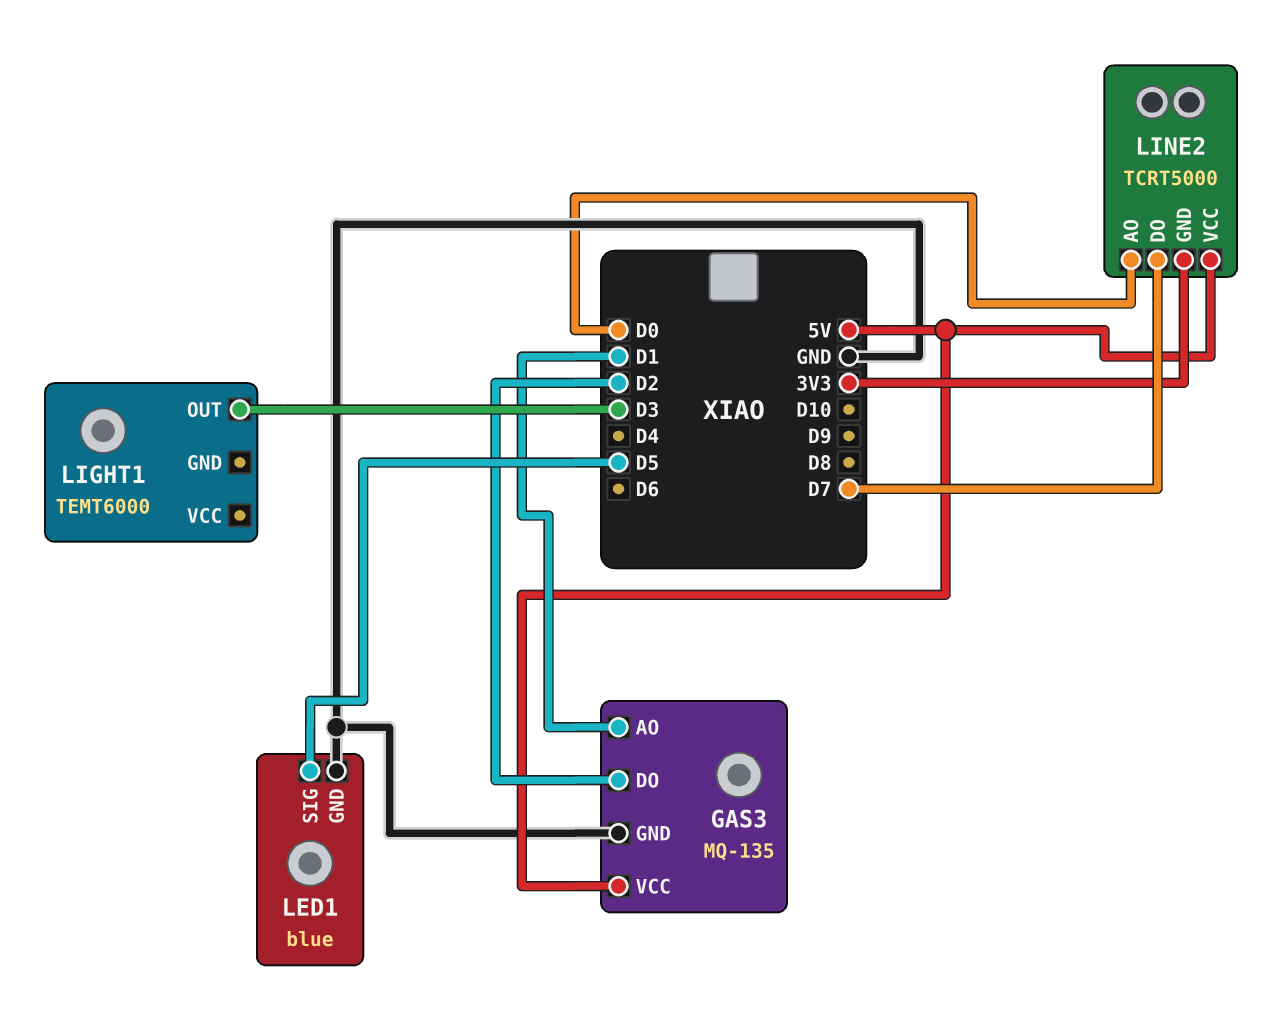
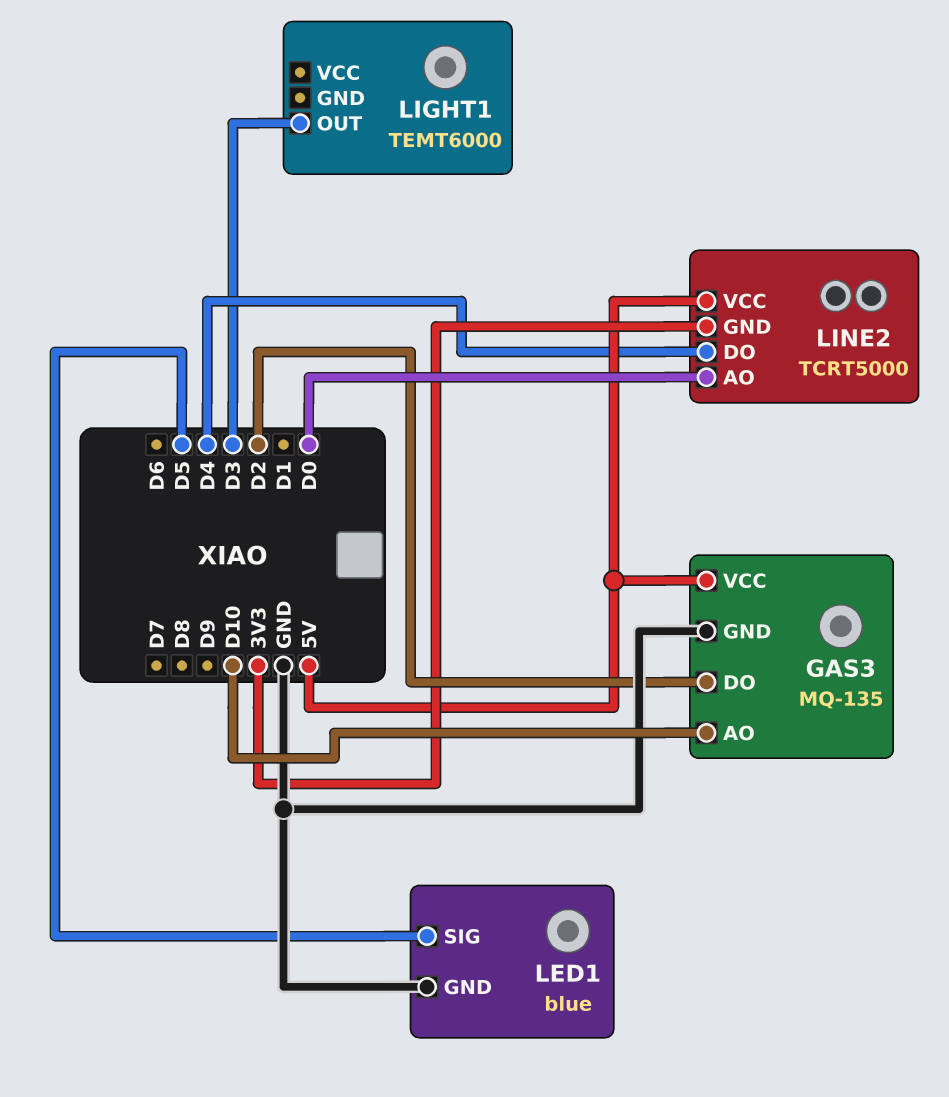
GAS3 pin AO: D1 -> D10
LINE2 pin DO: D7 -> D4

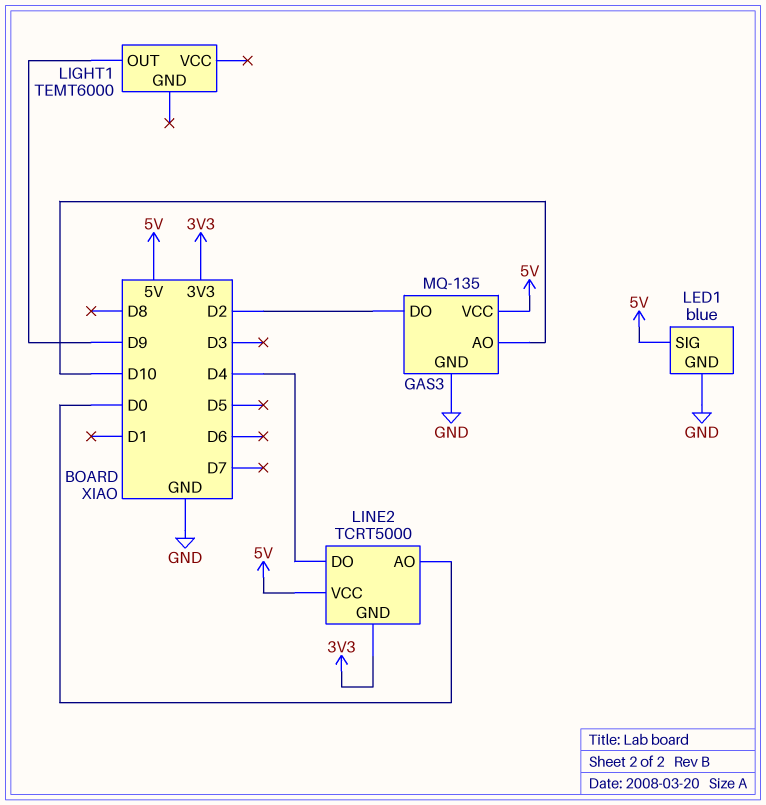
LED1 pin SIG: D5 -> 5V
LIGHT1 pin OUT: D3 -> D9

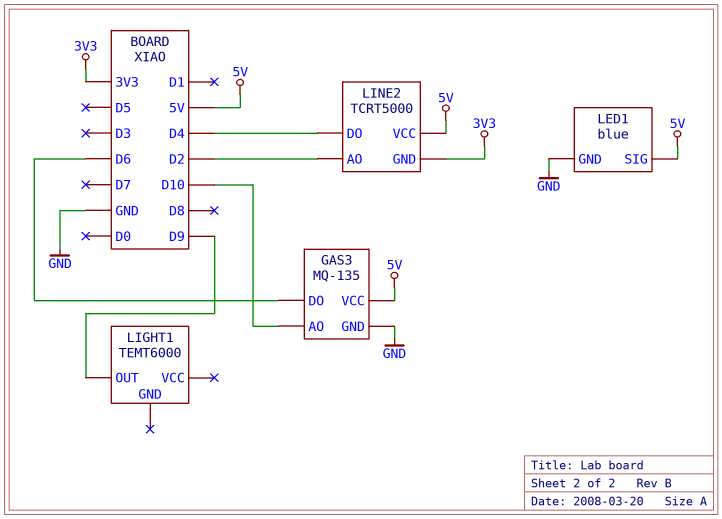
GAS3 pin DO: D2 -> D6
LINE2 pin AO: D0 -> D2

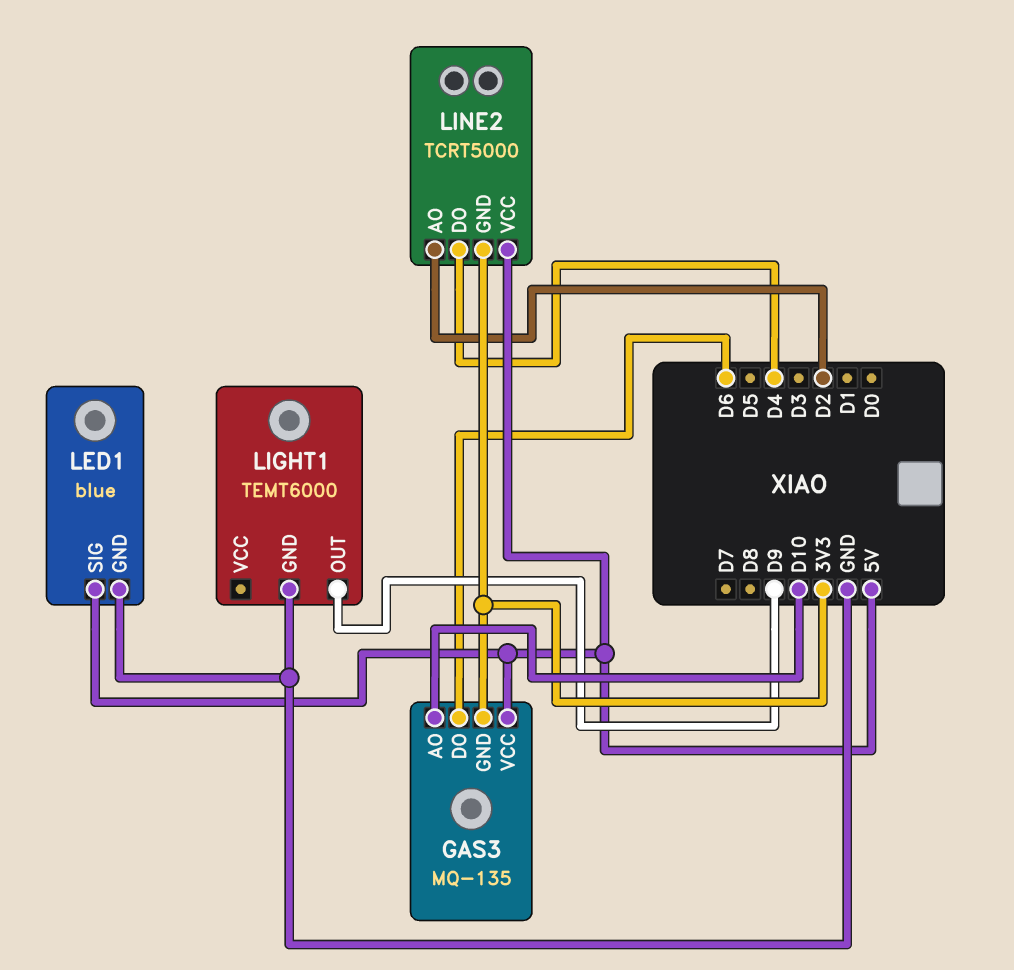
GAS3 pin GND: GND -> 3V3
LIGHT1 pin GND: none -> GND

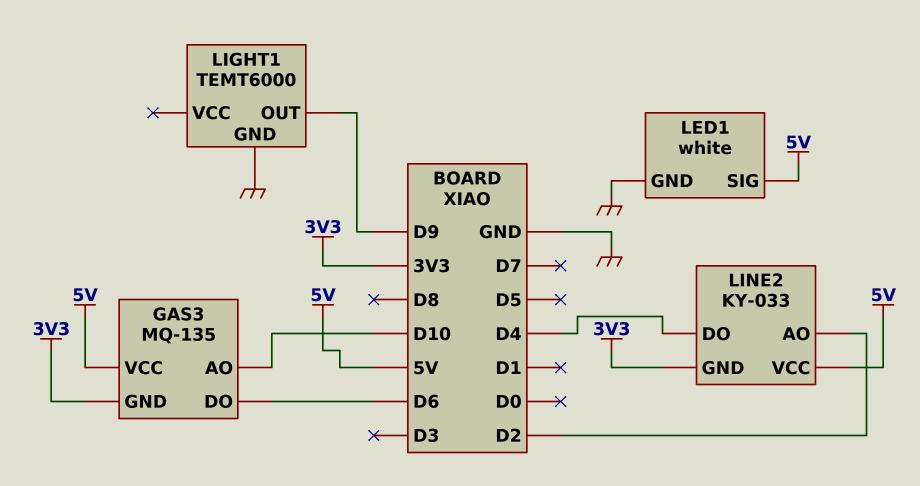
LED1: blue -> white
LINE2: TCRT5000 -> KY-033

